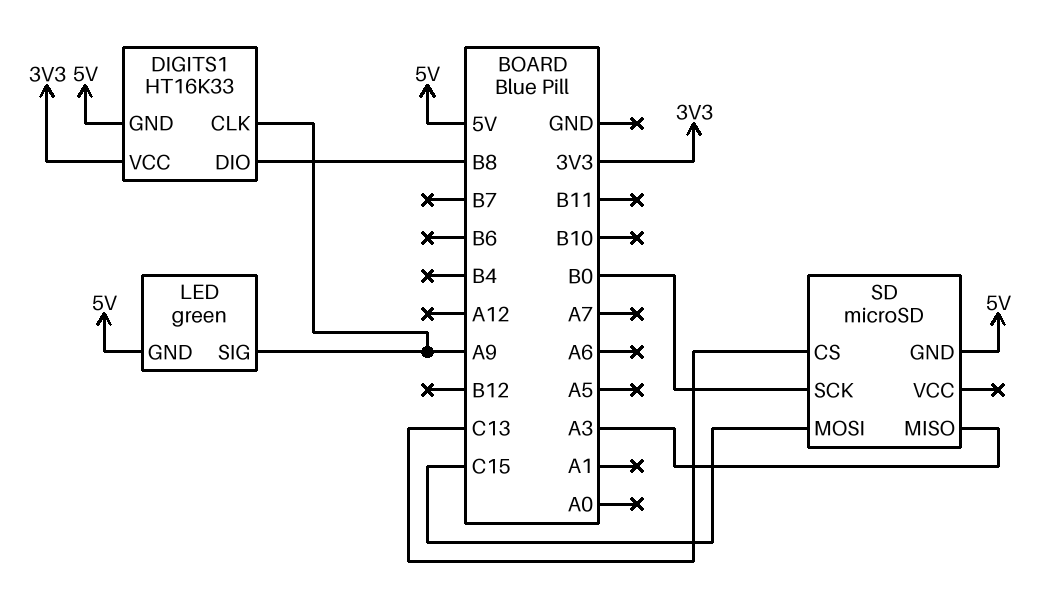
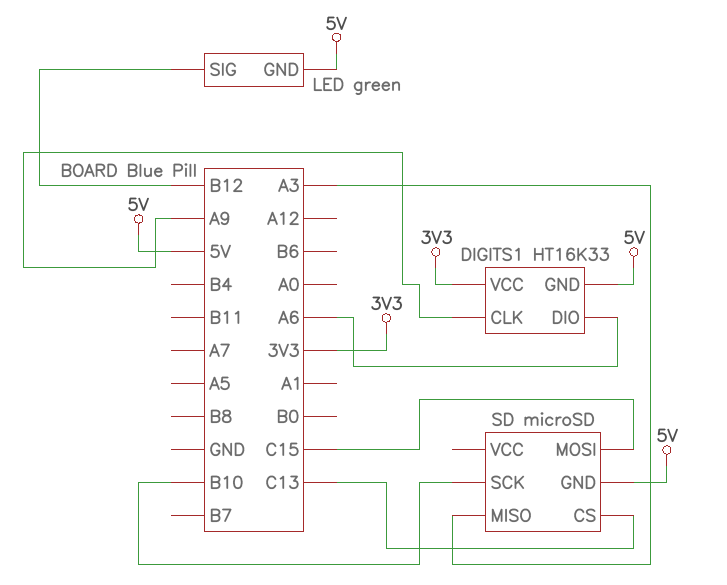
DIGITS1 pin DIO: B8 -> A6
LED pin SIG: A9 -> B12
SD pin SCK: B0 -> B10

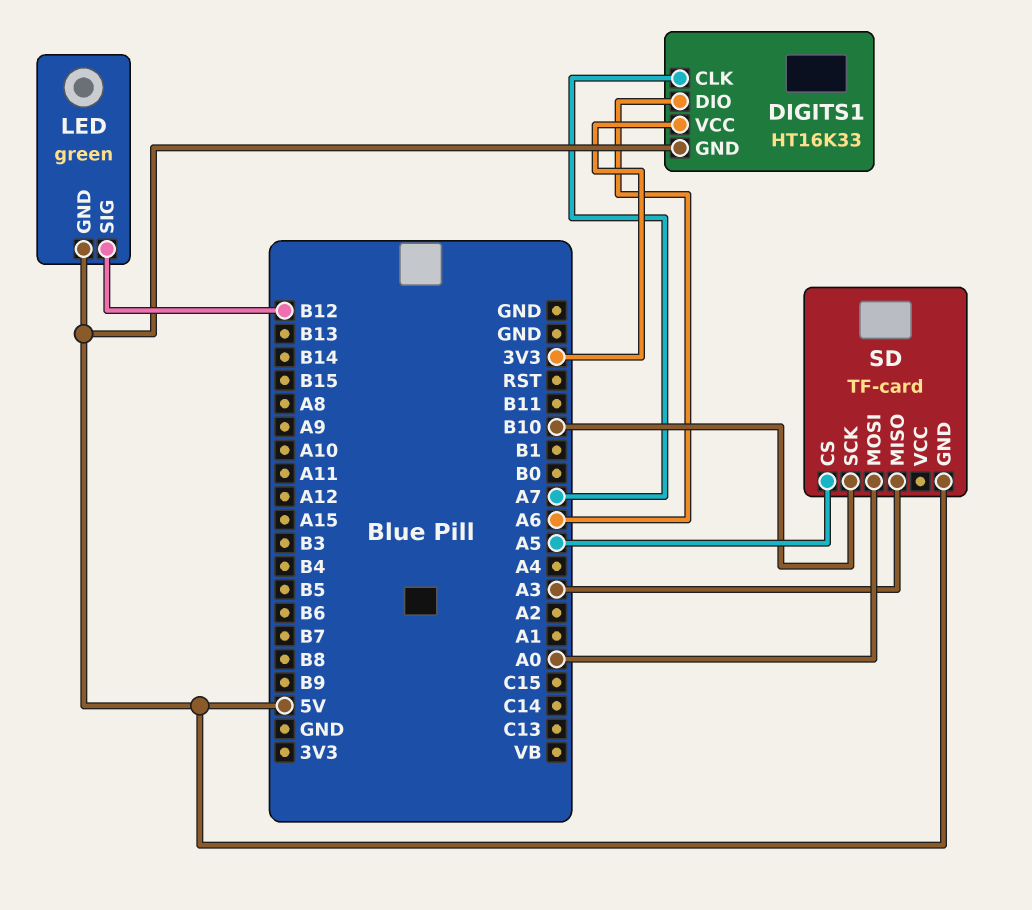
DIGITS1 pin CLK: A9 -> A7
SD: microSD -> TF-card
SD pin CS: C13 -> A5
SD pin MOSI: C15 -> A0

